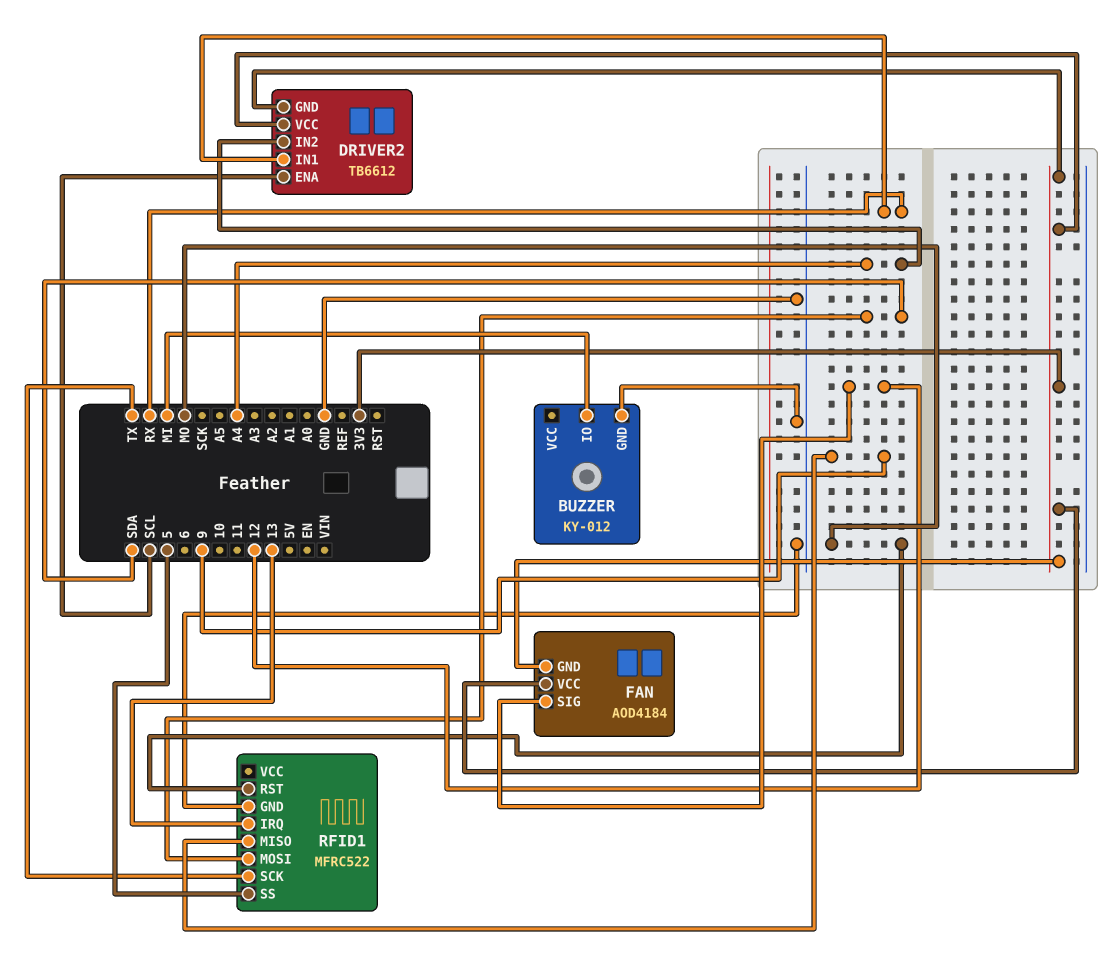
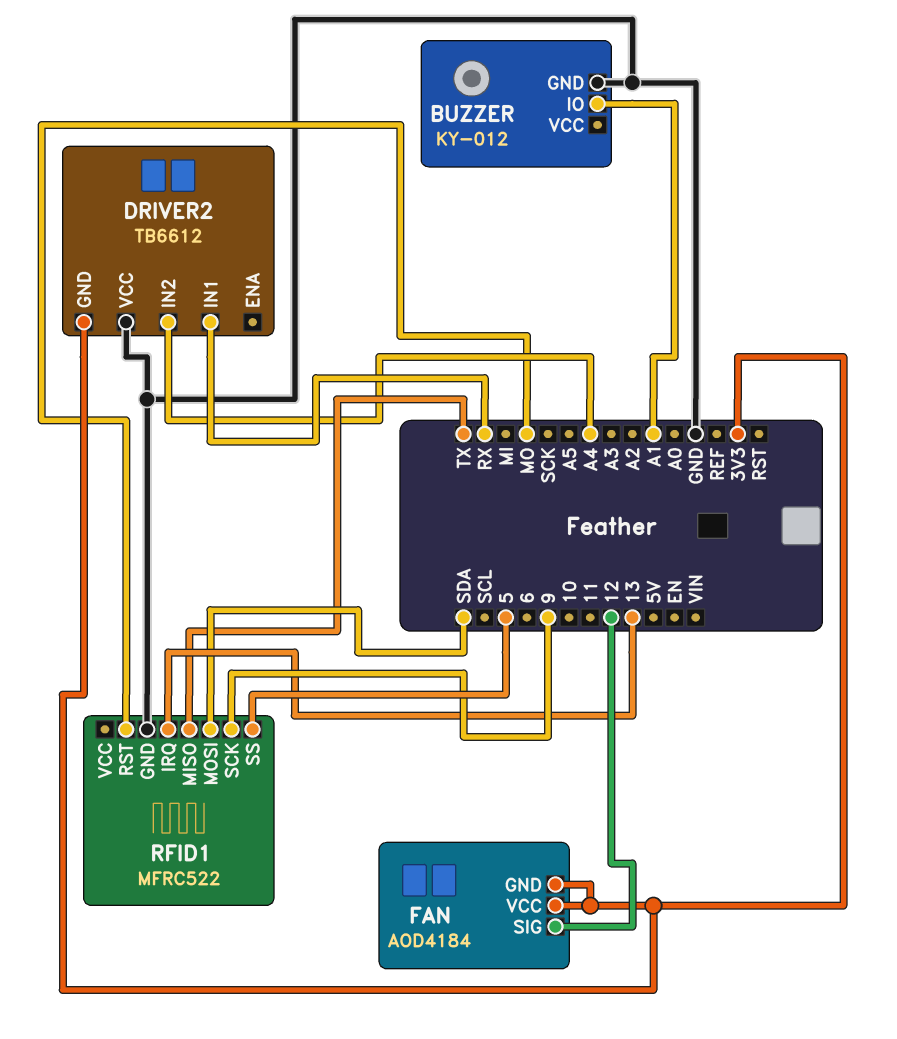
BUZZER pin IO: MI -> A1
DRIVER2 pin ENA: SCL -> none
DRIVER2 pin VCC: 3V3 -> GND
RFID1 pin MISO: 9 -> TX
RFID1 pin SCK: TX -> 9

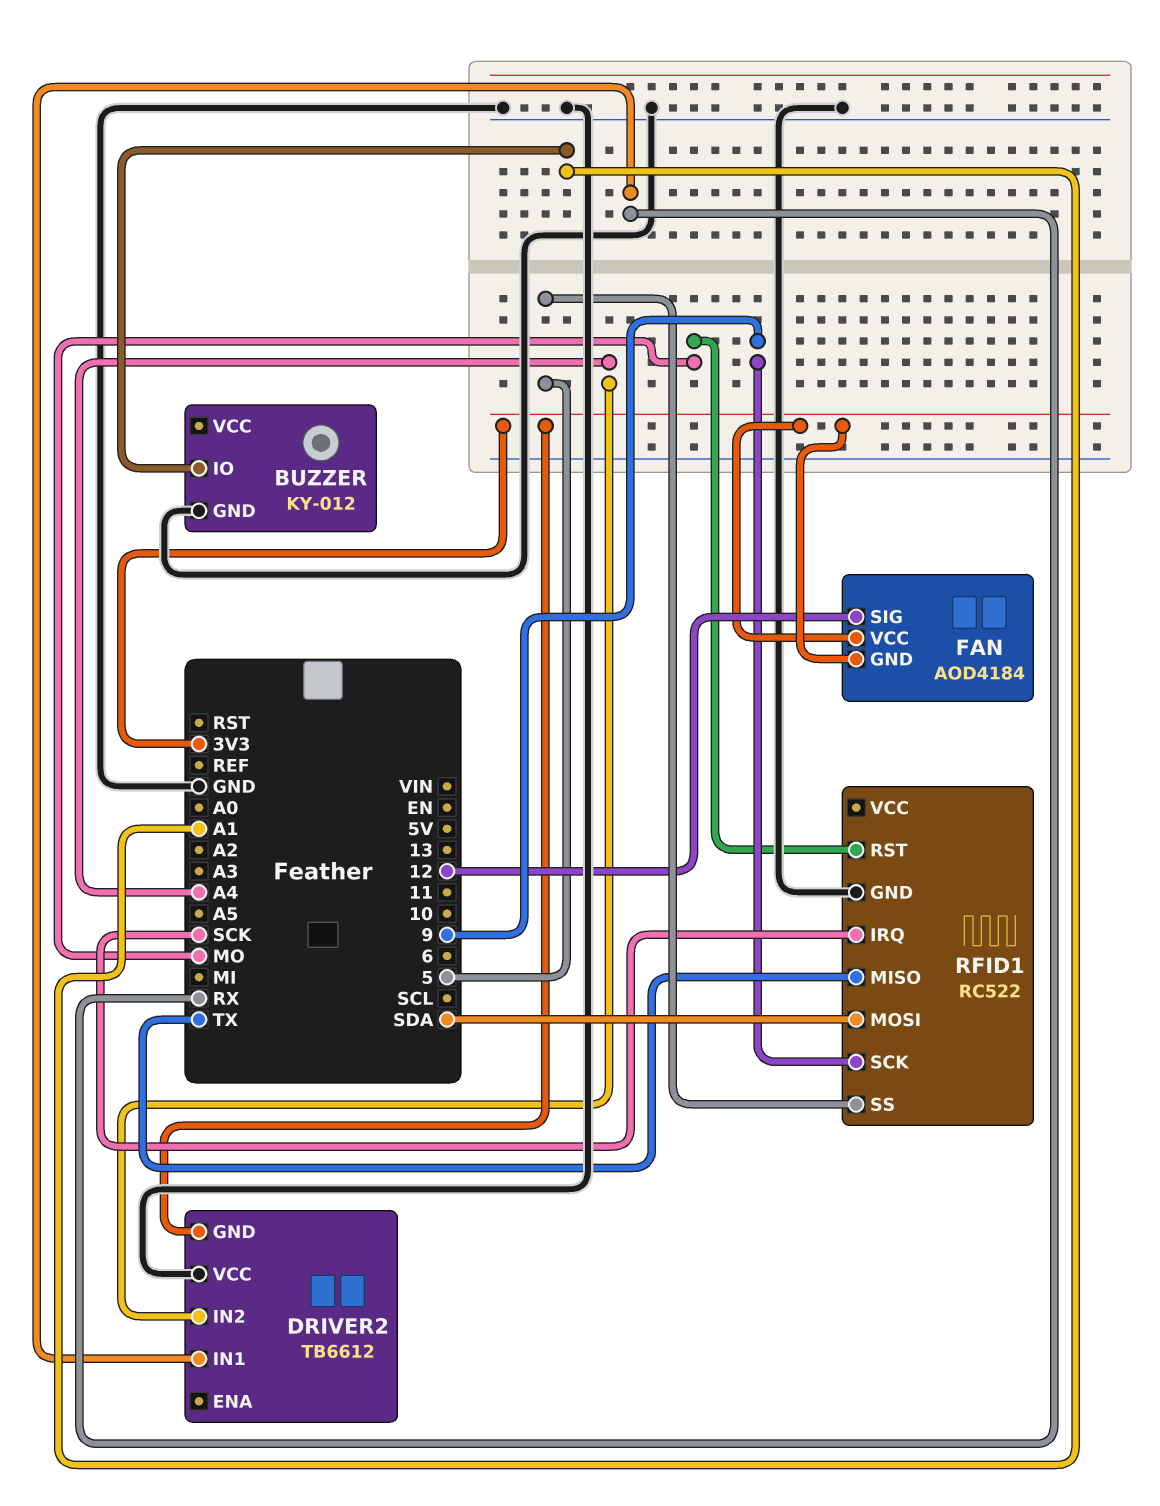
RFID1: MFRC522 -> RC522
RFID1 pin IRQ: 13 -> SCK

